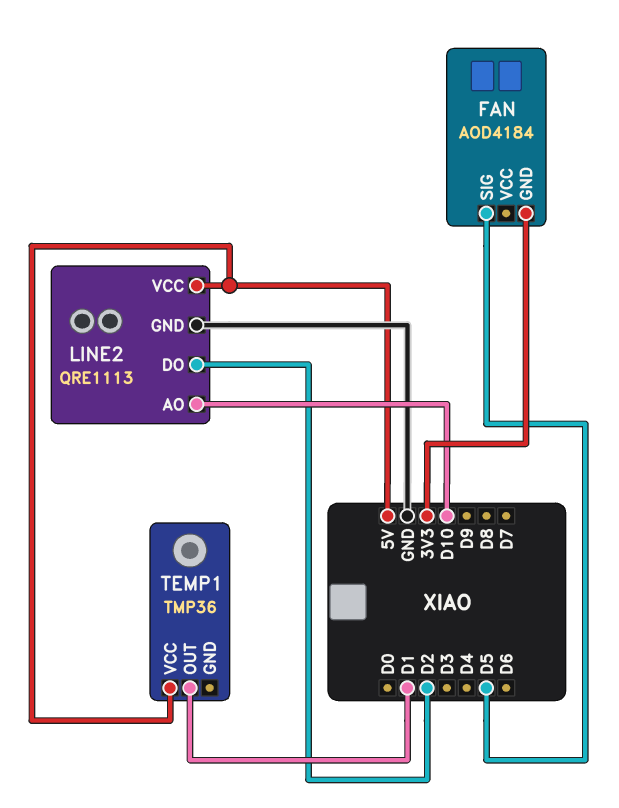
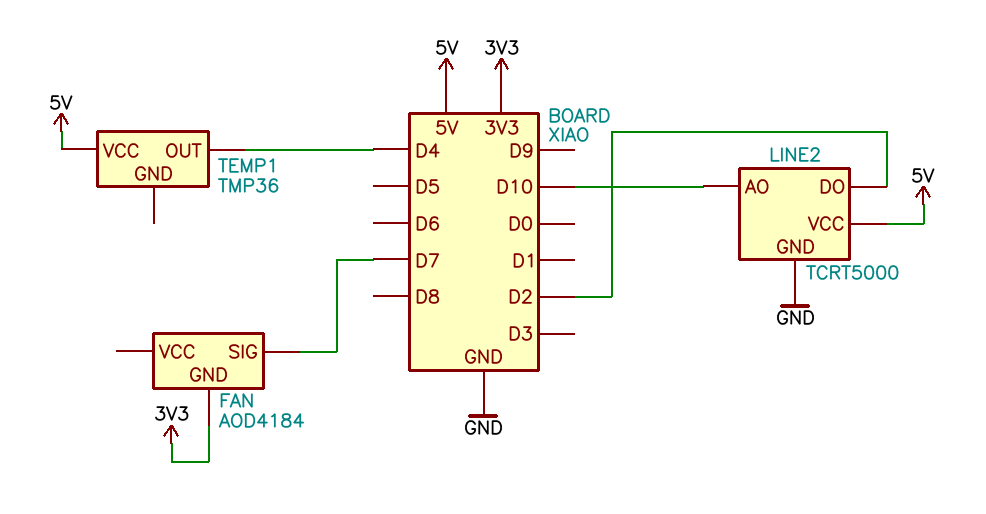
FAN pin SIG: D5 -> D7
LINE2: QRE1113 -> TCRT5000
TEMP1 pin OUT: D1 -> D4

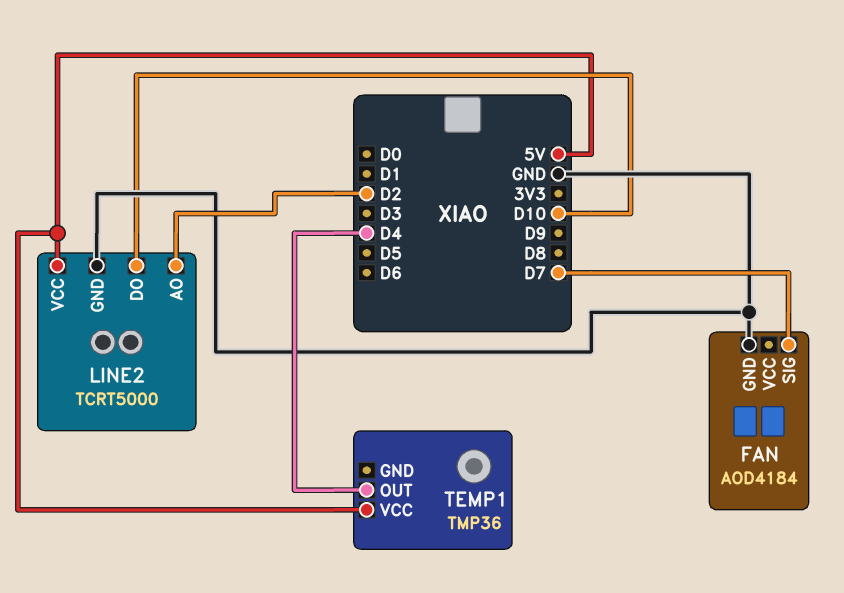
FAN pin GND: 3V3 -> GND
LINE2 pin AO: D10 -> D2
LINE2 pin DO: D2 -> D10

